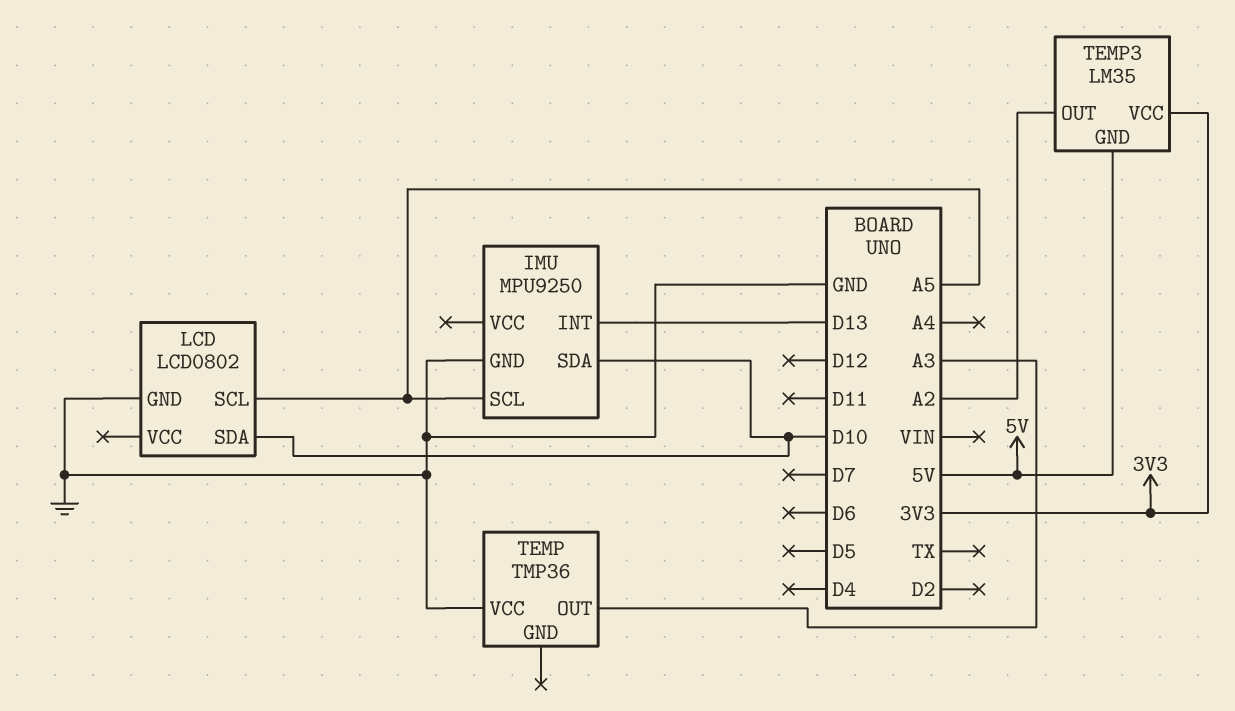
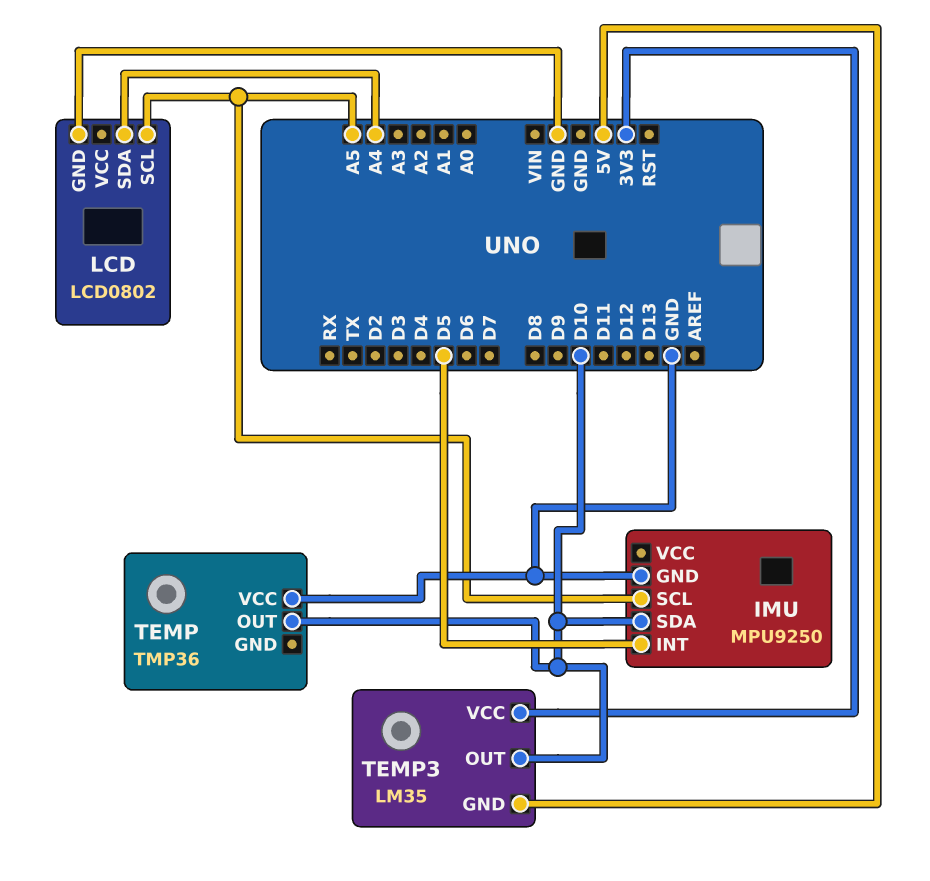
IMU pin INT: D13 -> D5
LCD pin SDA: D10 -> A4
TEMP pin OUT: A3 -> D10
TEMP3 pin OUT: A2 -> D10

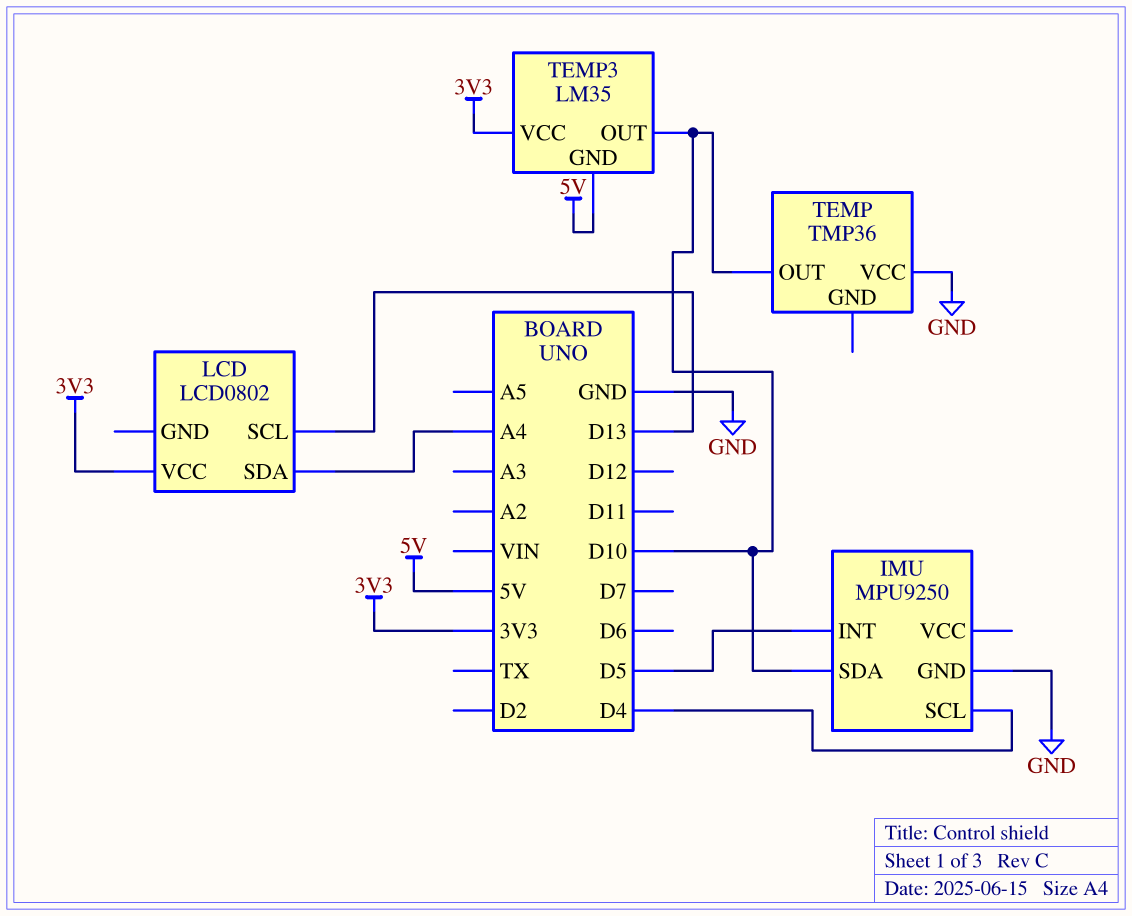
IMU pin SCL: A5 -> D4
LCD pin GND: GND -> none
LCD pin SCL: A5 -> D13
LCD pin VCC: none -> 3V3

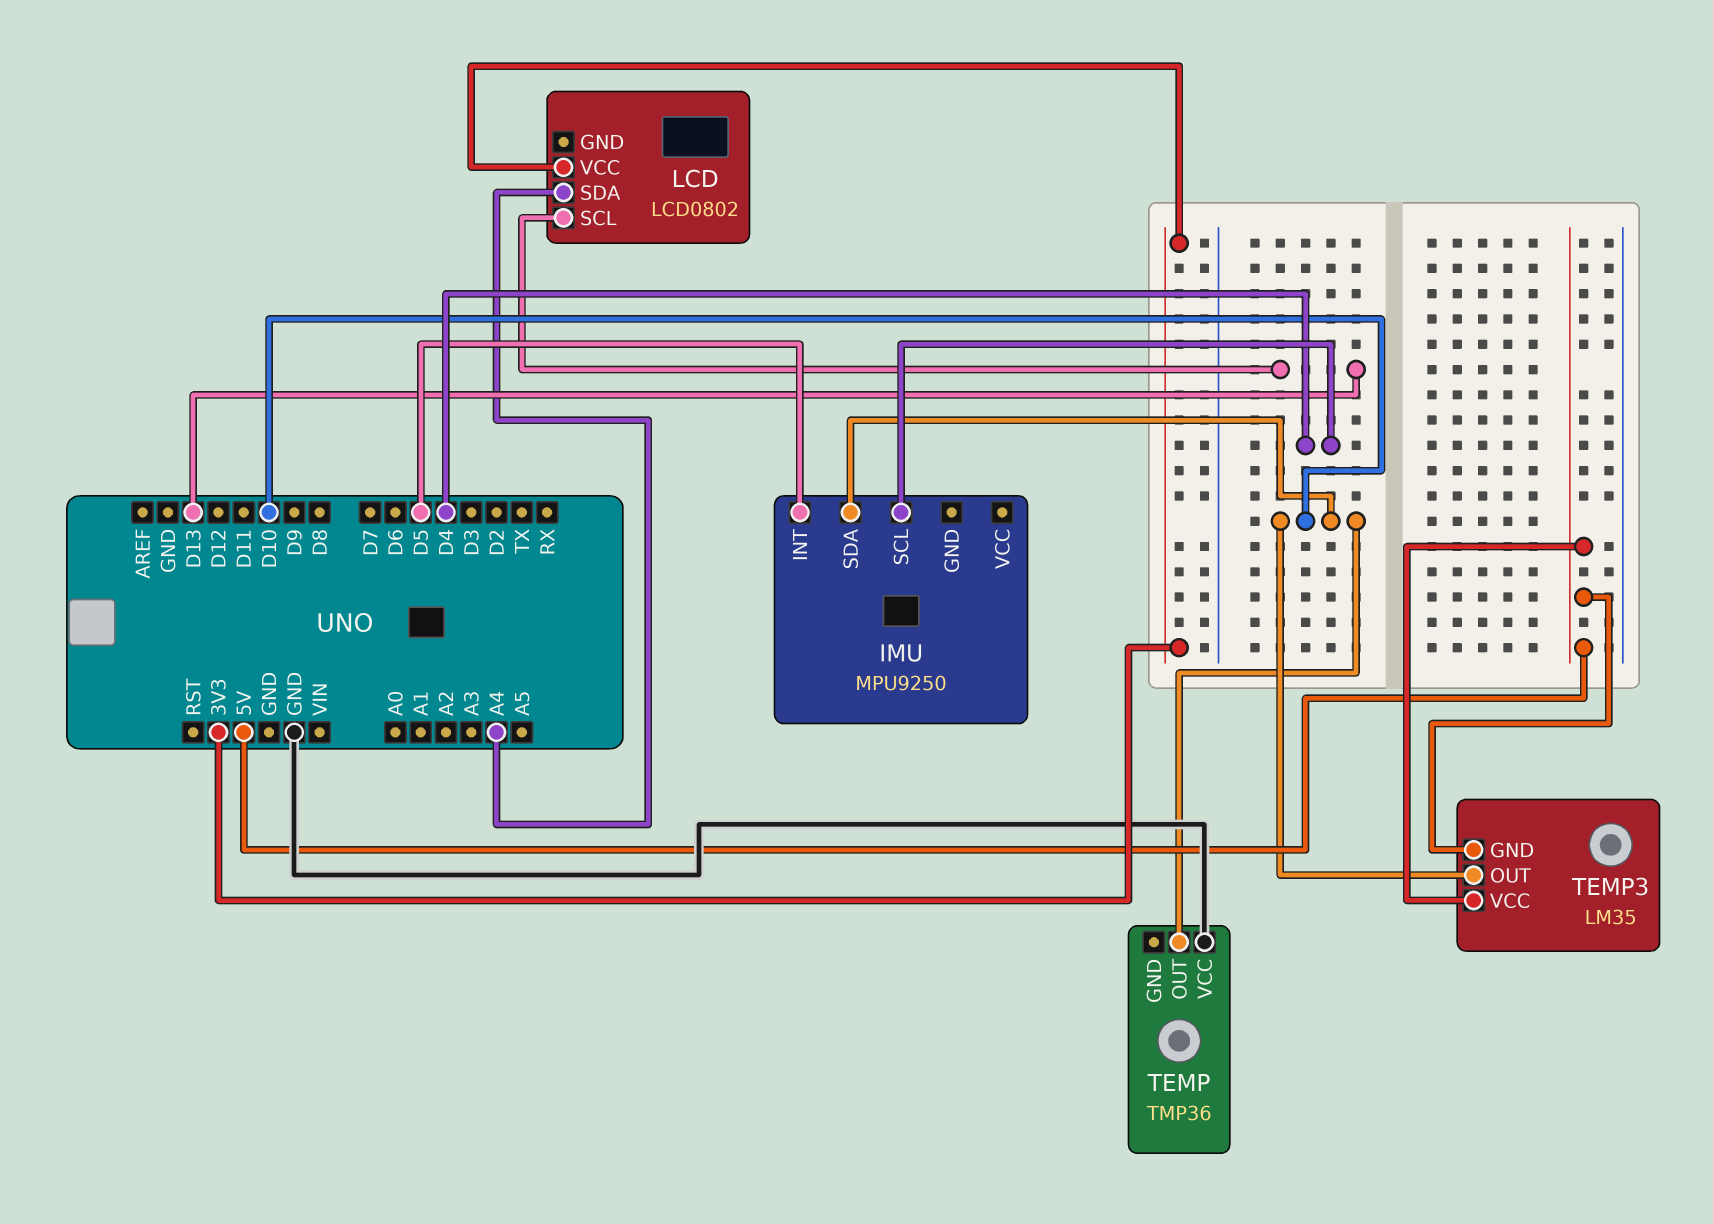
IMU pin GND: GND -> none
TEMP3 pin VCC: 3V3 -> 5V

